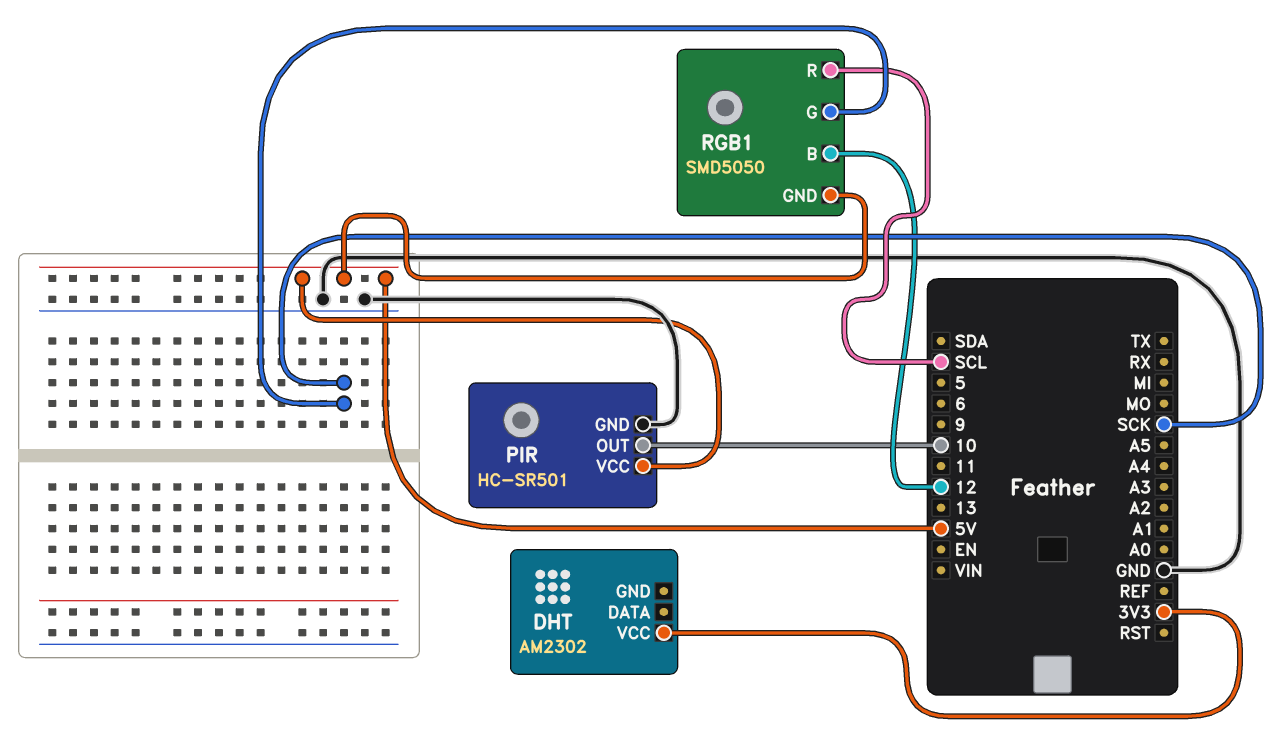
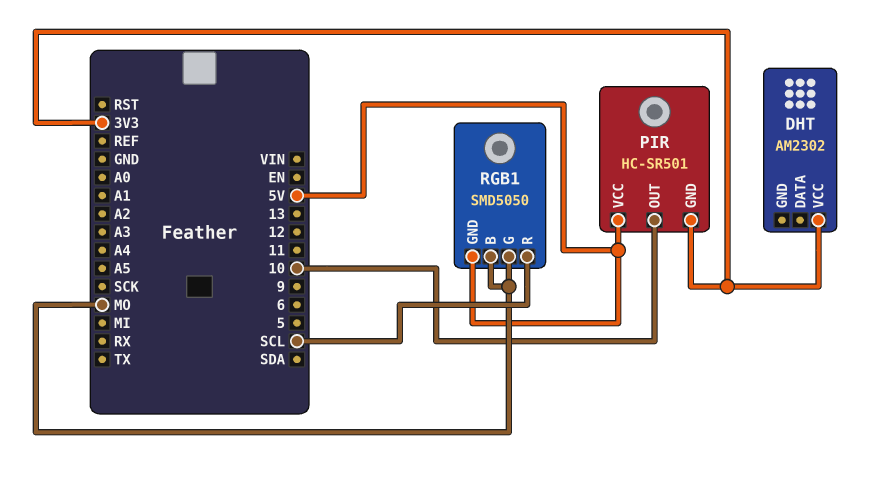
PIR pin GND: GND -> 3V3
RGB1 pin B: 12 -> MO
RGB1 pin G: SCK -> MO

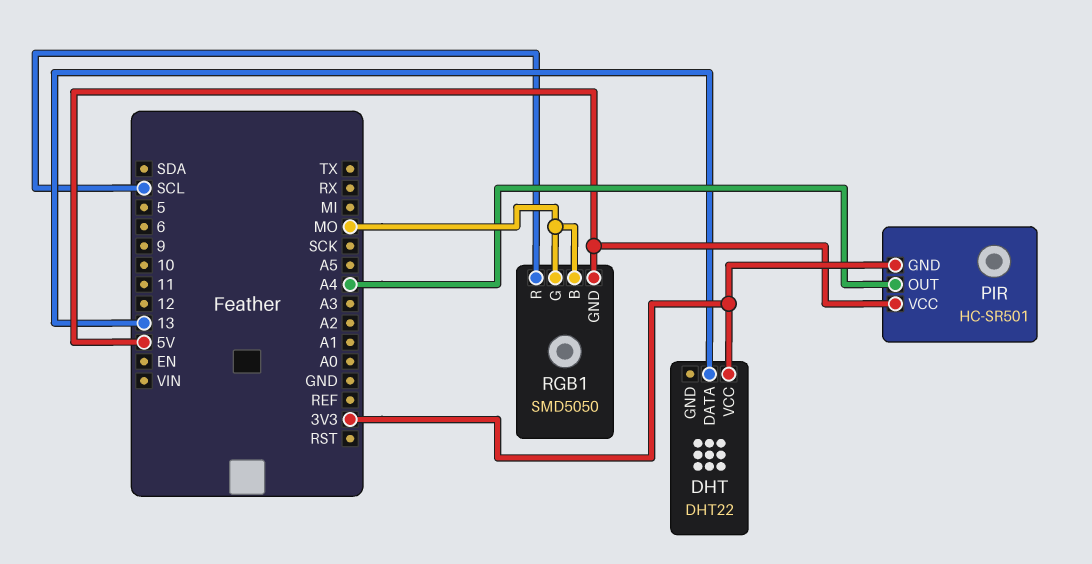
DHT: AM2302 -> DHT22
DHT pin DATA: none -> 13
PIR pin OUT: 10 -> A4

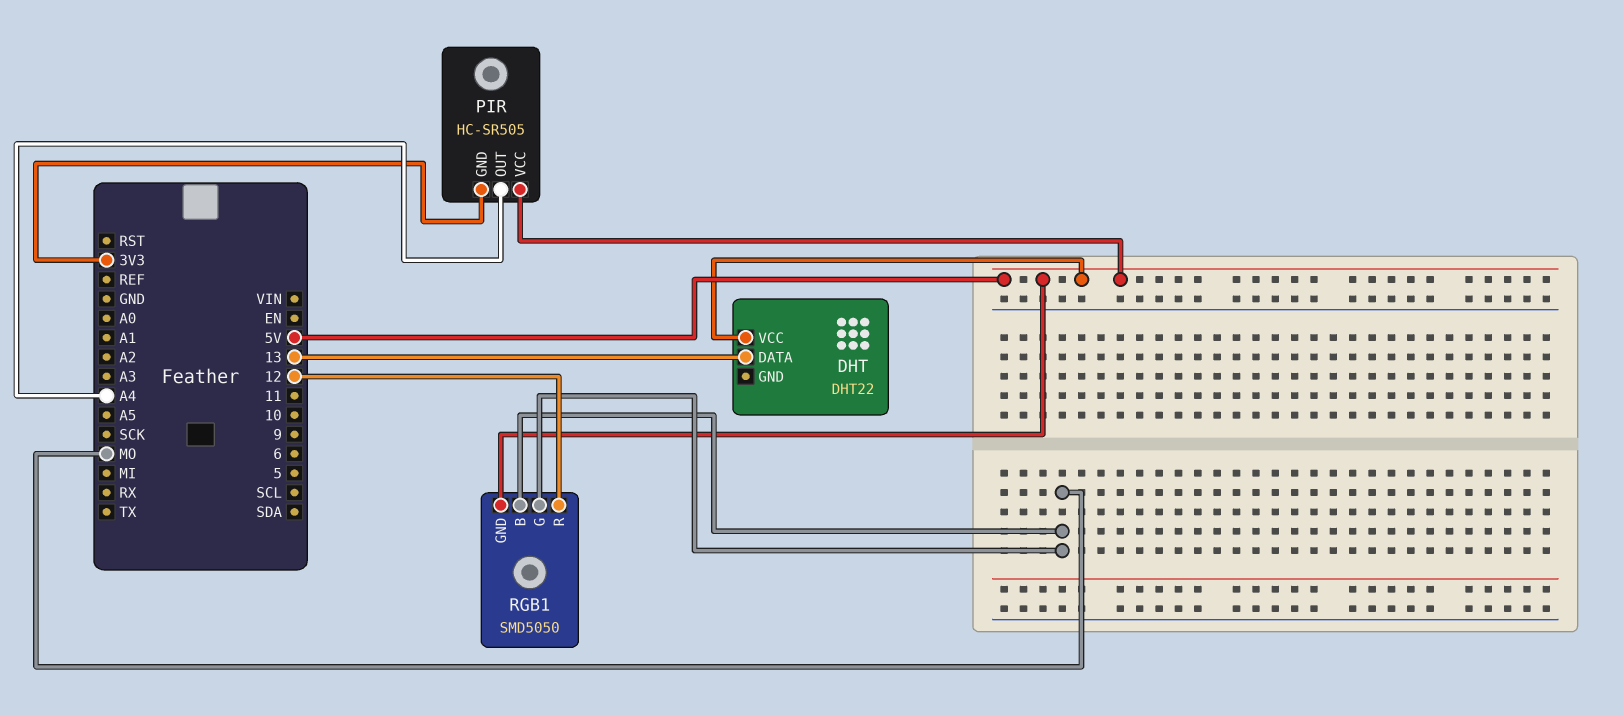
DHT pin VCC: 3V3 -> 5V
PIR: HC-SR501 -> HC-SR505
RGB1 pin R: SCL -> 12

